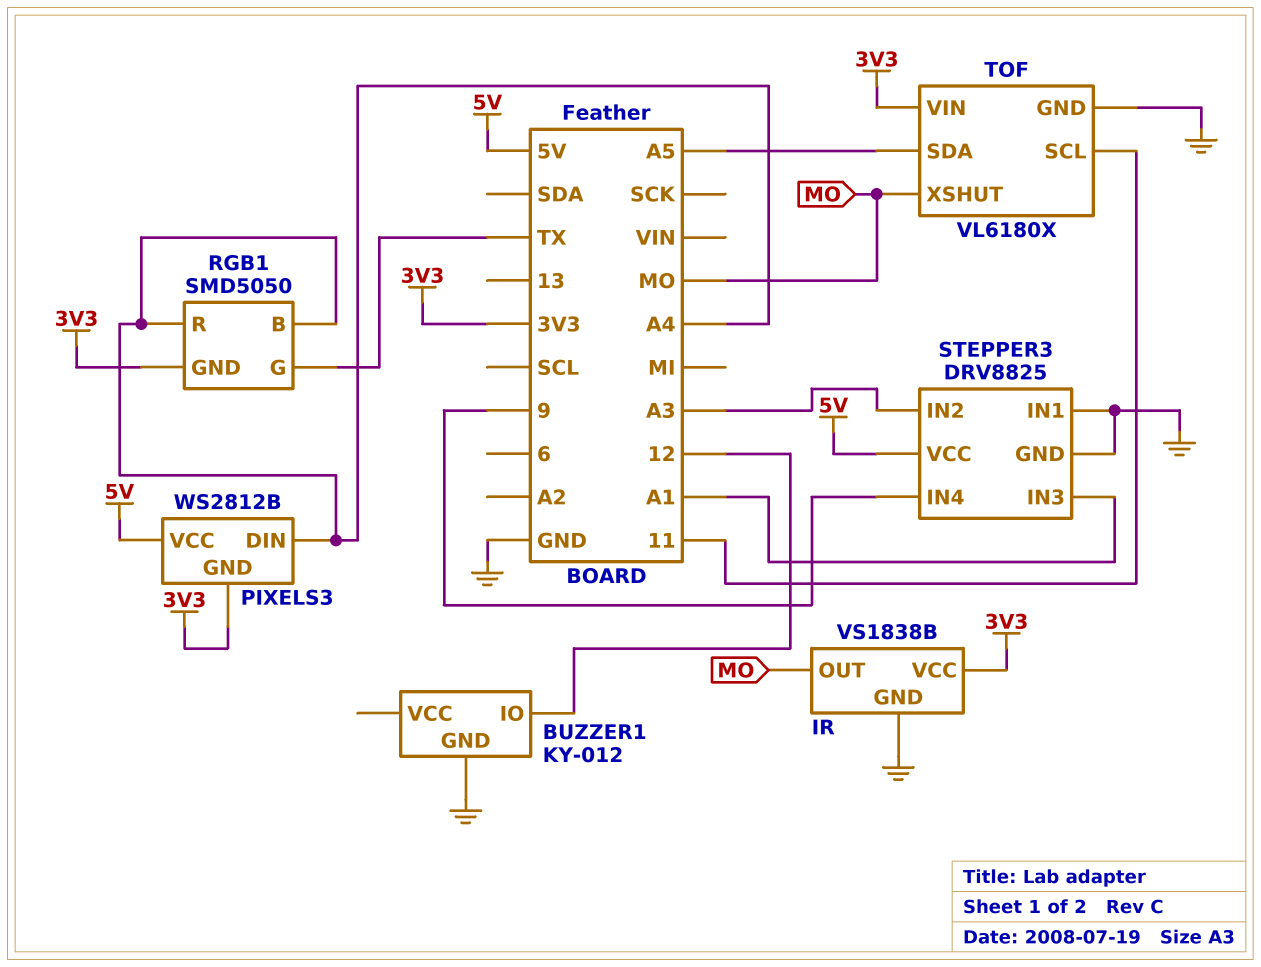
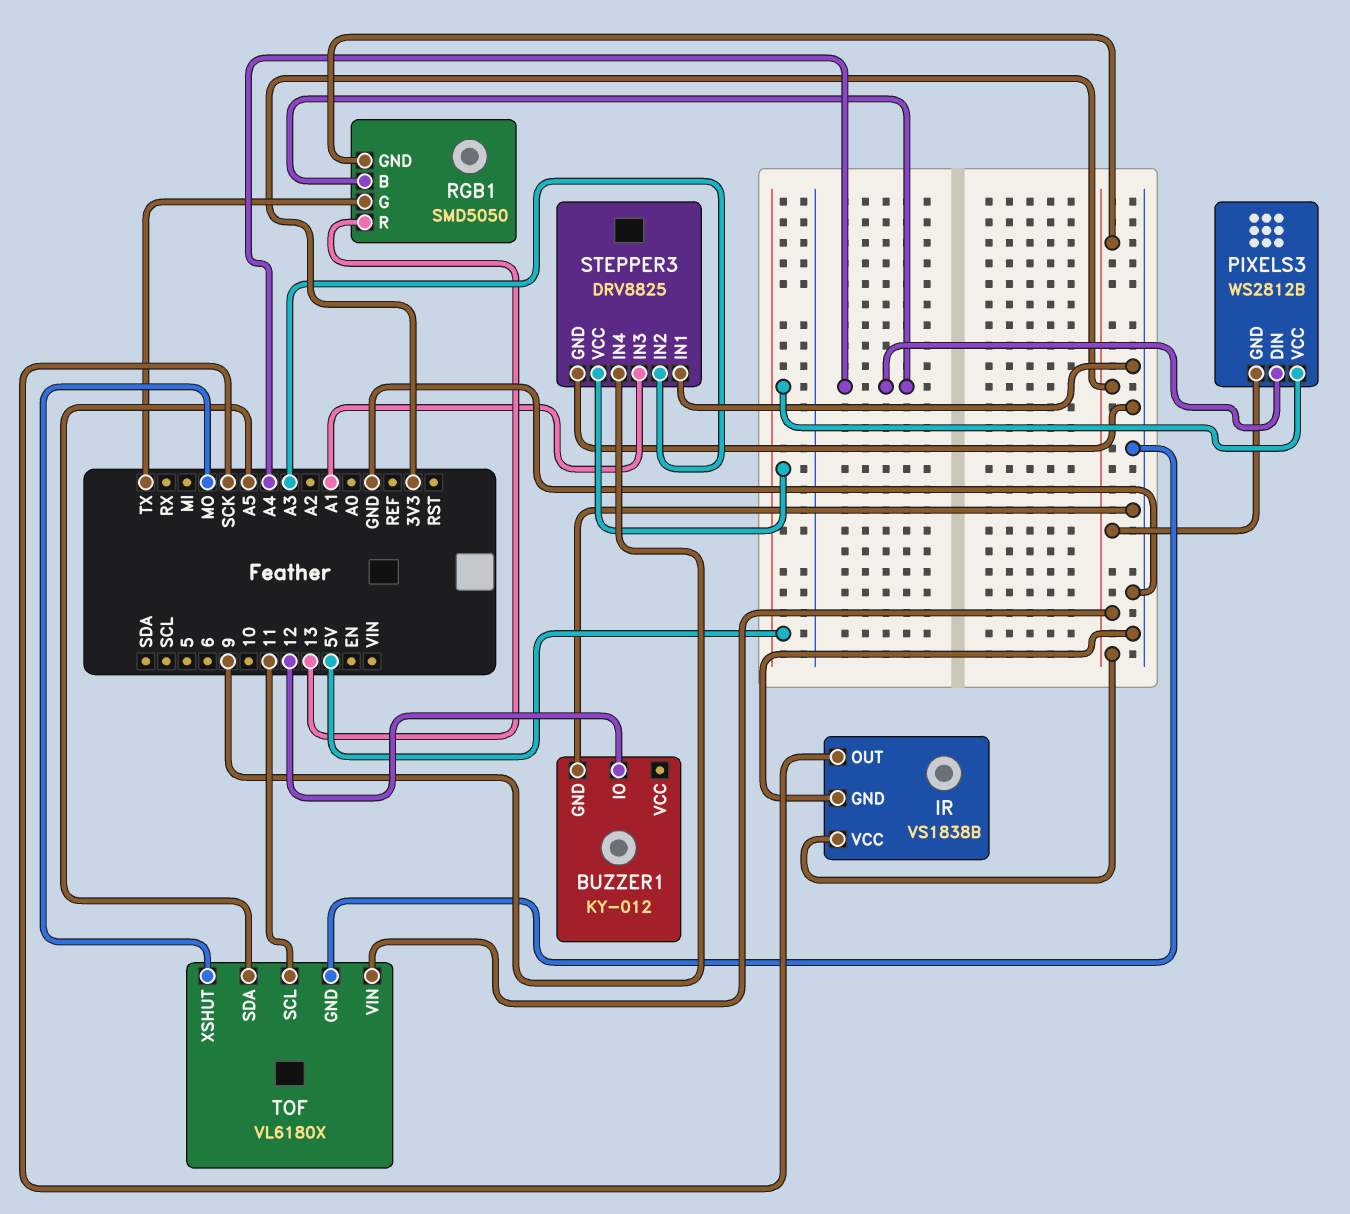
IR pin OUT: MO -> SCK
RGB1 pin R: A4 -> 13

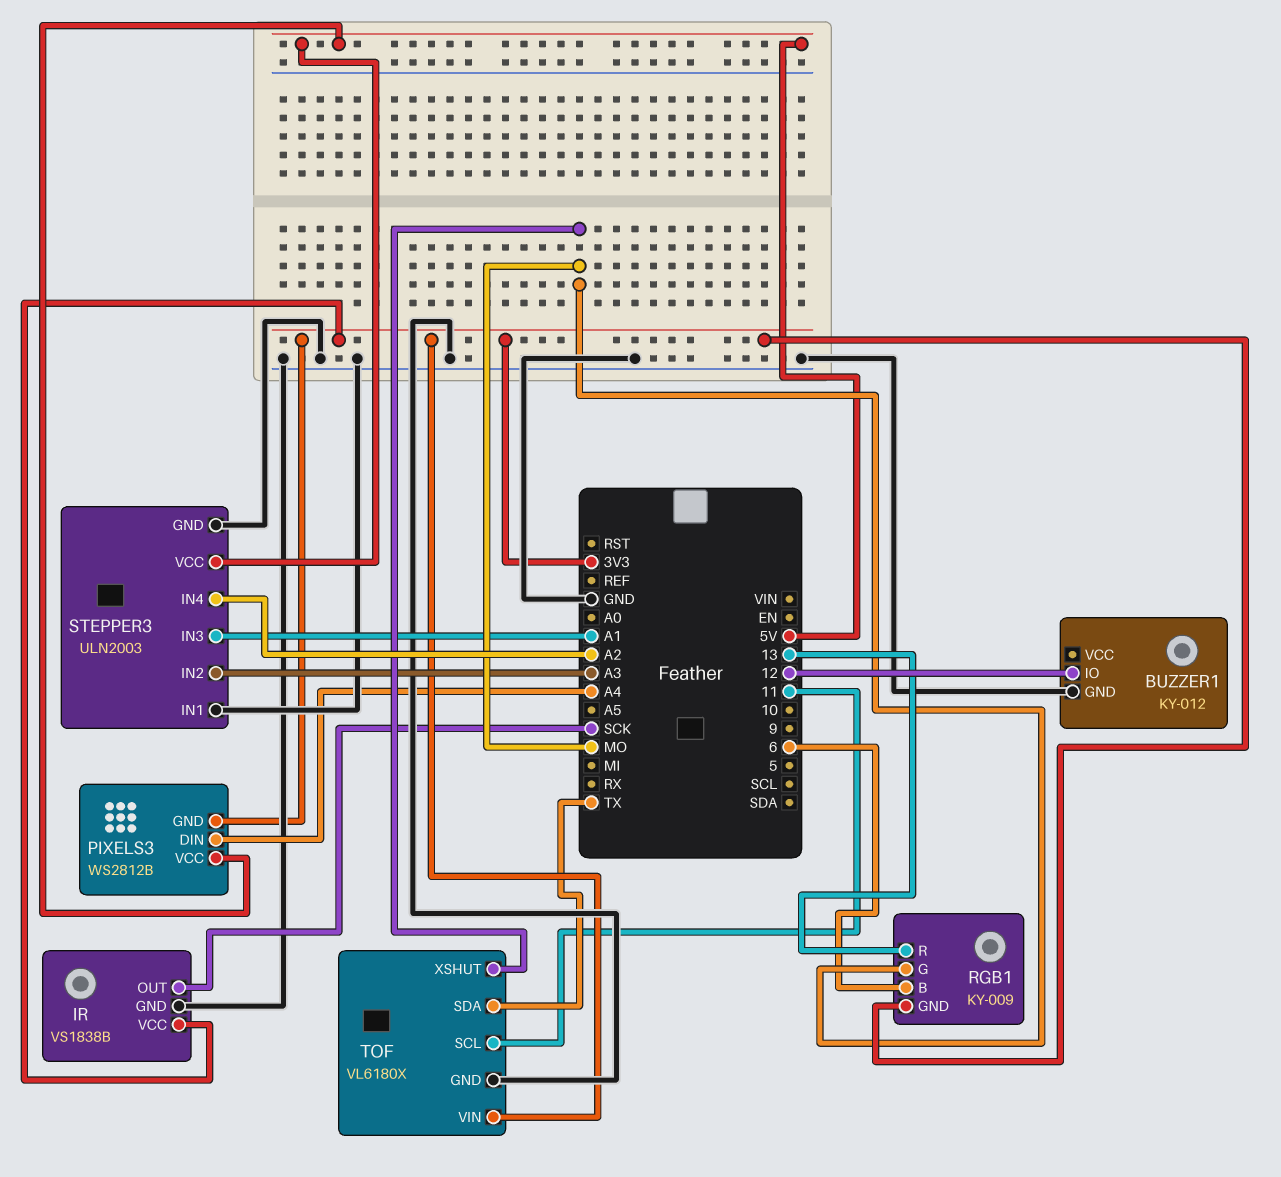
RGB1: SMD5050 -> KY-009
RGB1 pin B: A4 -> 6
RGB1 pin G: TX -> MO
STEPPER3: DRV8825 -> ULN2003
STEPPER3 pin IN4: 9 -> A2
TOF pin SDA: A5 -> TX

